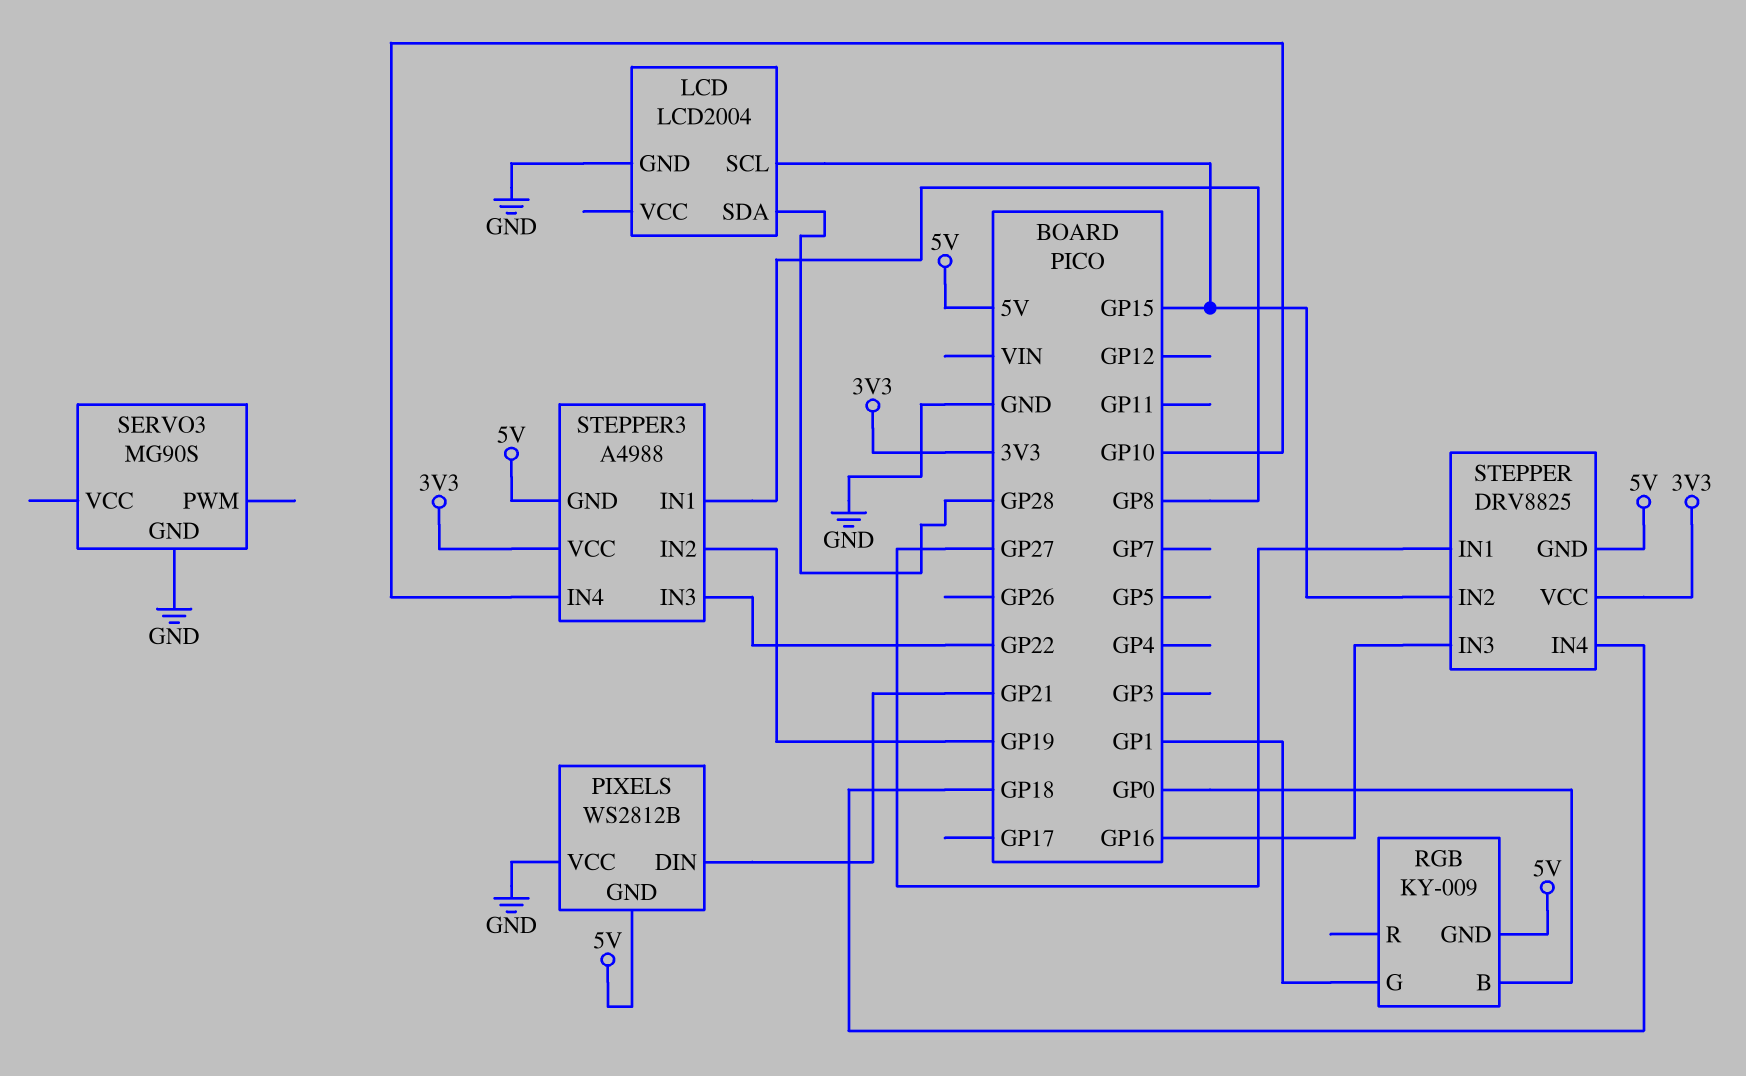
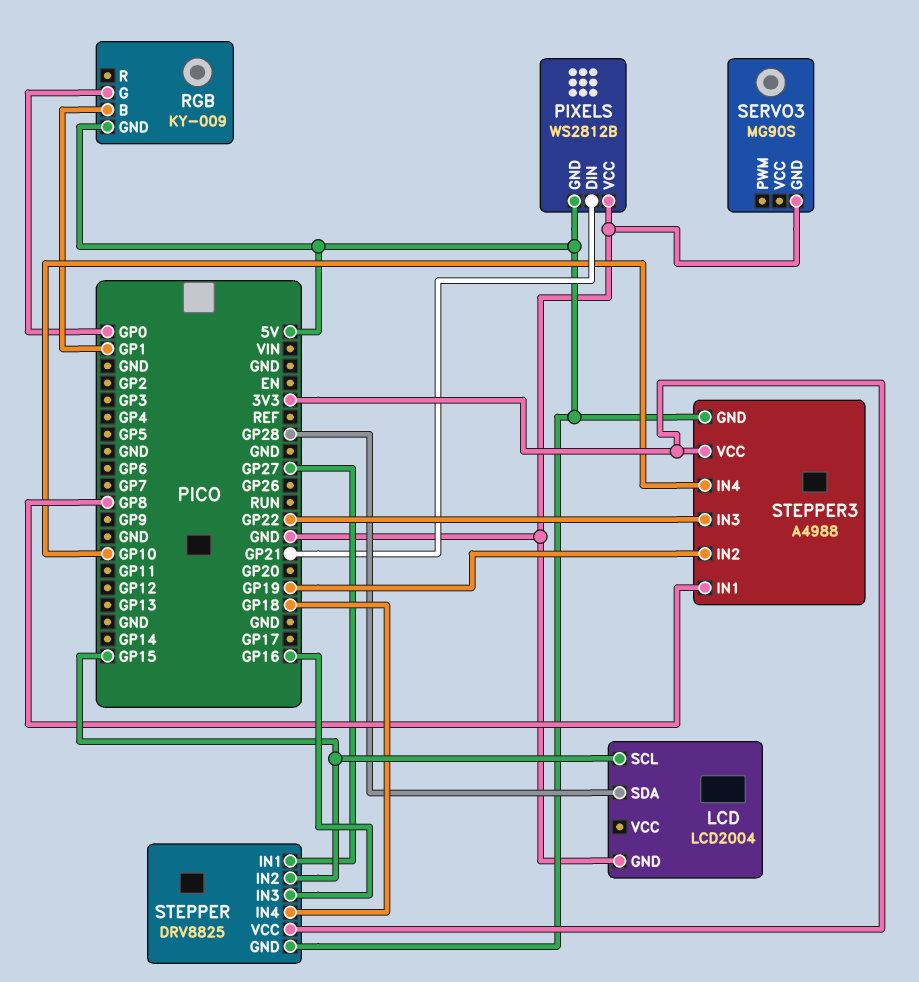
RGB pin B: GP0 -> GP1
RGB pin G: GP1 -> GP0

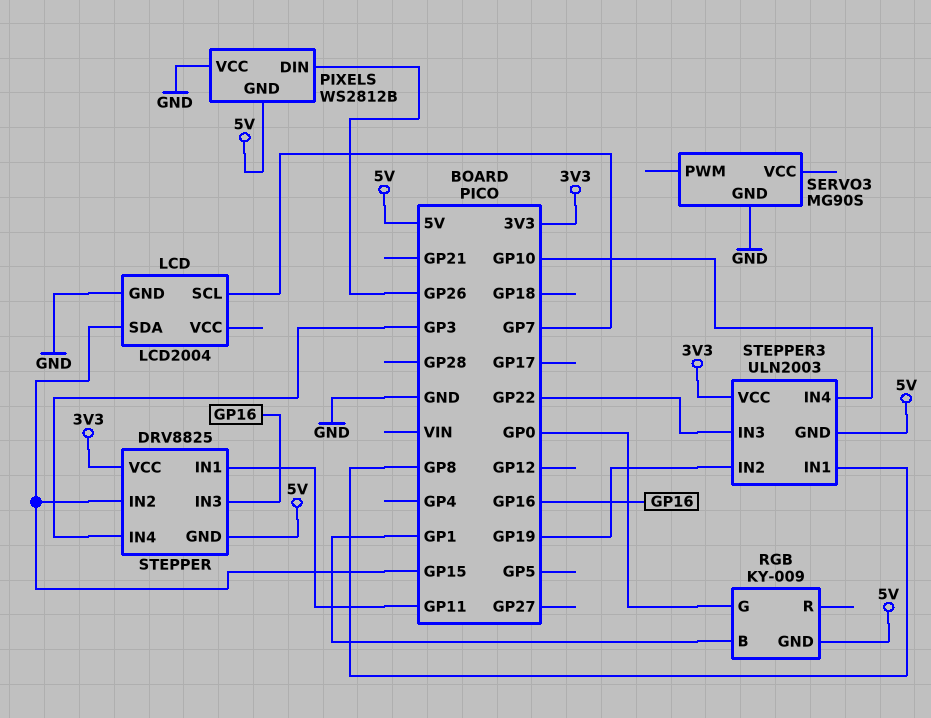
LCD pin SCL: GP15 -> GP7
LCD pin SDA: GP28 -> GP15
PIXELS pin DIN: GP21 -> GP26
STEPPER pin IN1: GP27 -> GP11
STEPPER pin IN4: GP18 -> GP3
STEPPER3: A4988 -> ULN2003

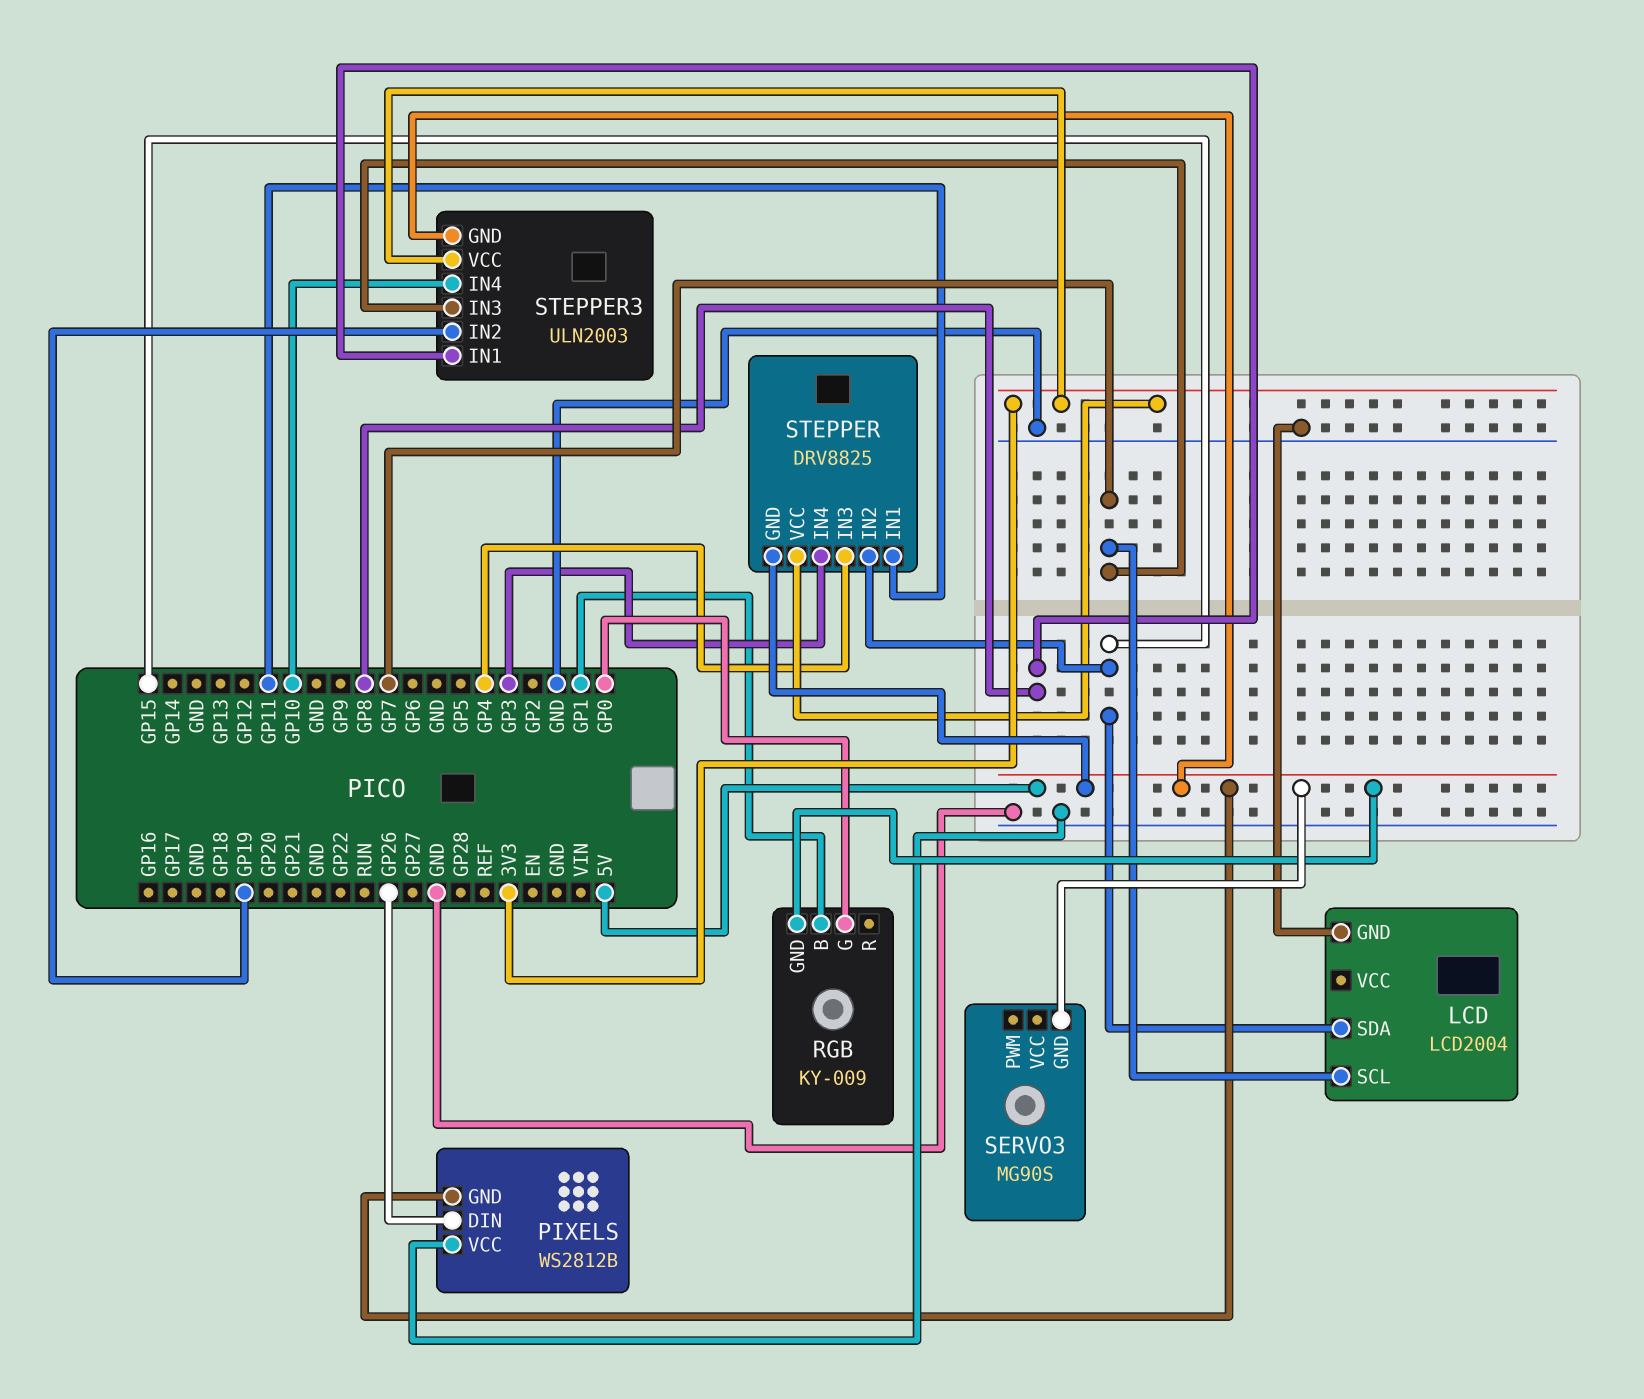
SERVO3 pin GND: GND -> 5V
STEPPER pin IN3: GP16 -> GP4
STEPPER3 pin IN3: GP22 -> GP7

